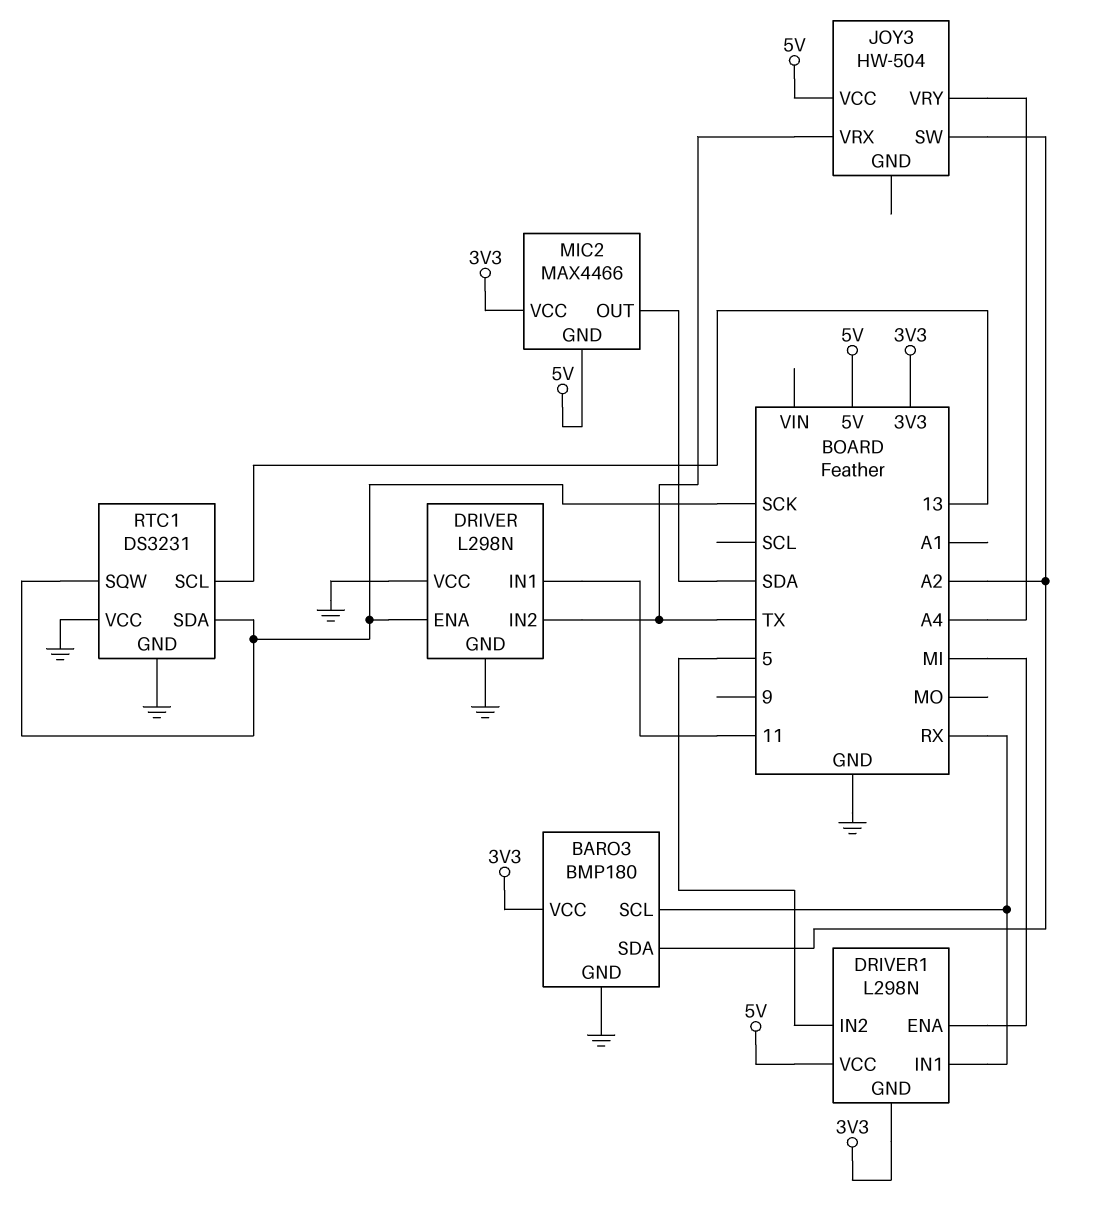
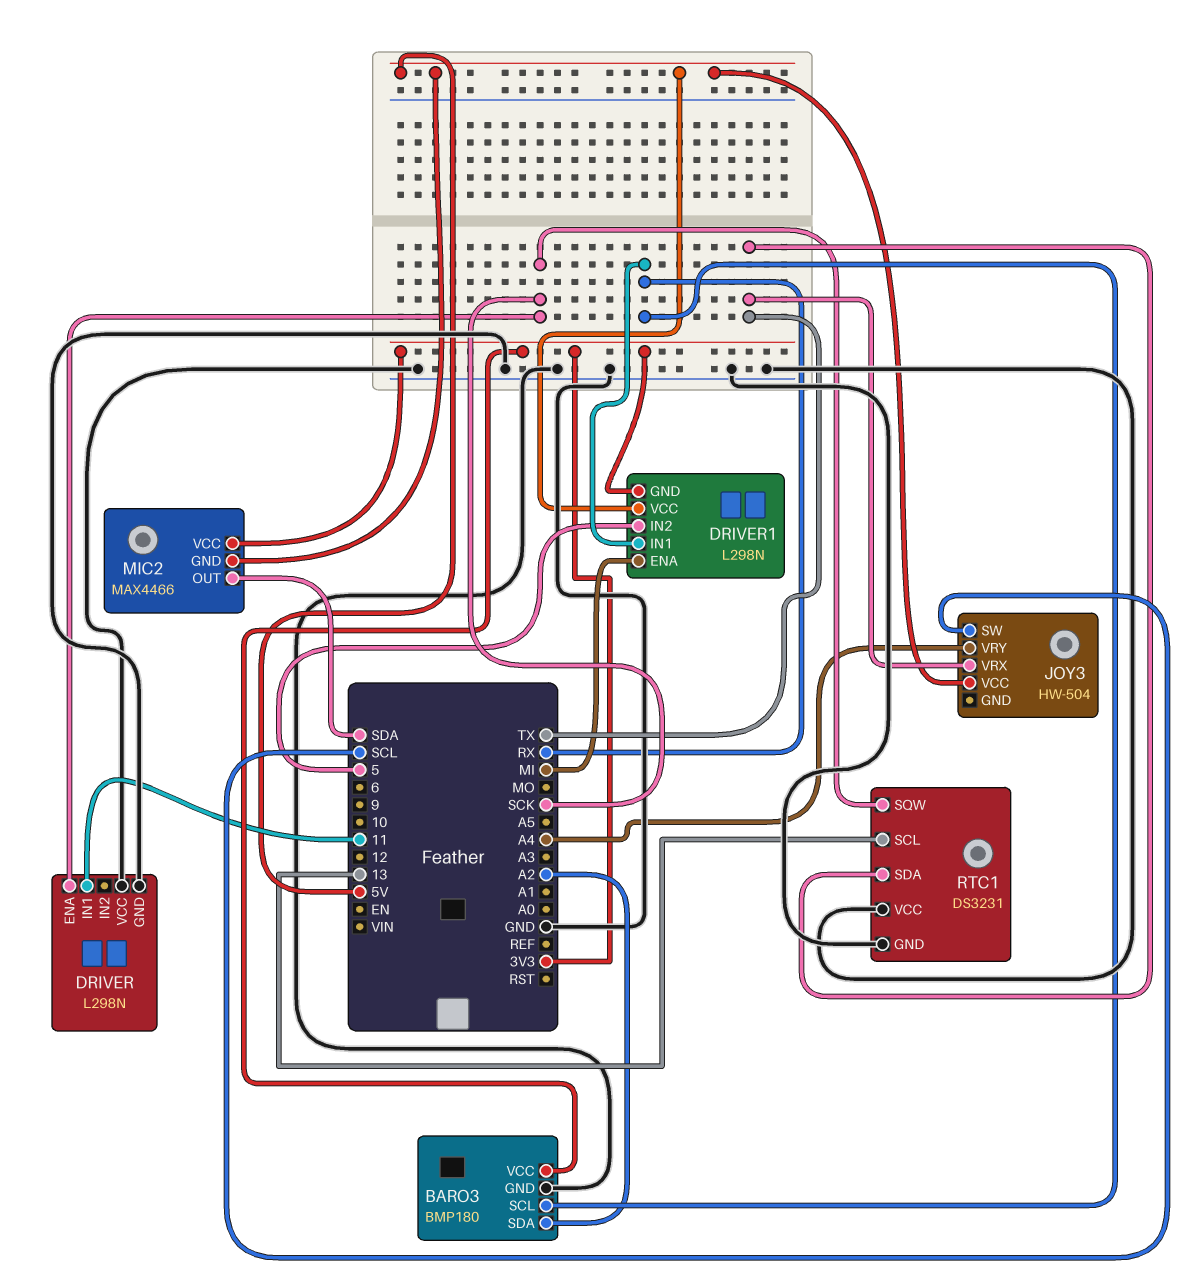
DRIVER pin IN2: TX -> none
JOY3 pin SW: A2 -> SCL
RTC1 pin SDA: SCK -> TX

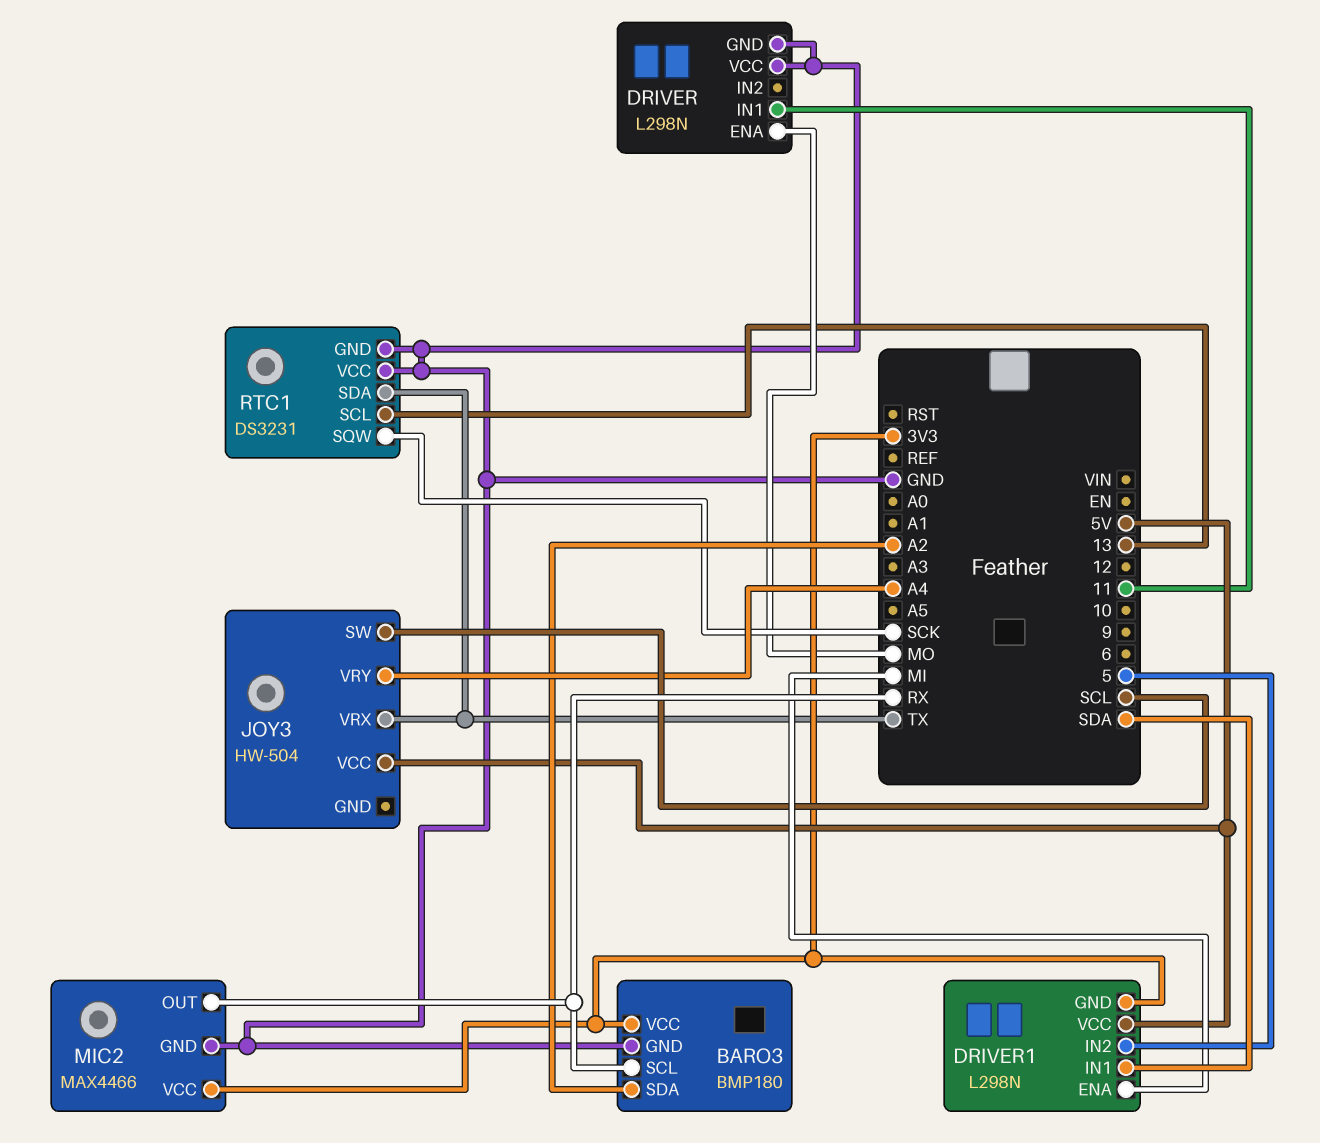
DRIVER pin ENA: SCK -> MO
DRIVER1 pin IN1: RX -> SDA
MIC2 pin GND: 5V -> GND
MIC2 pin OUT: SDA -> RX

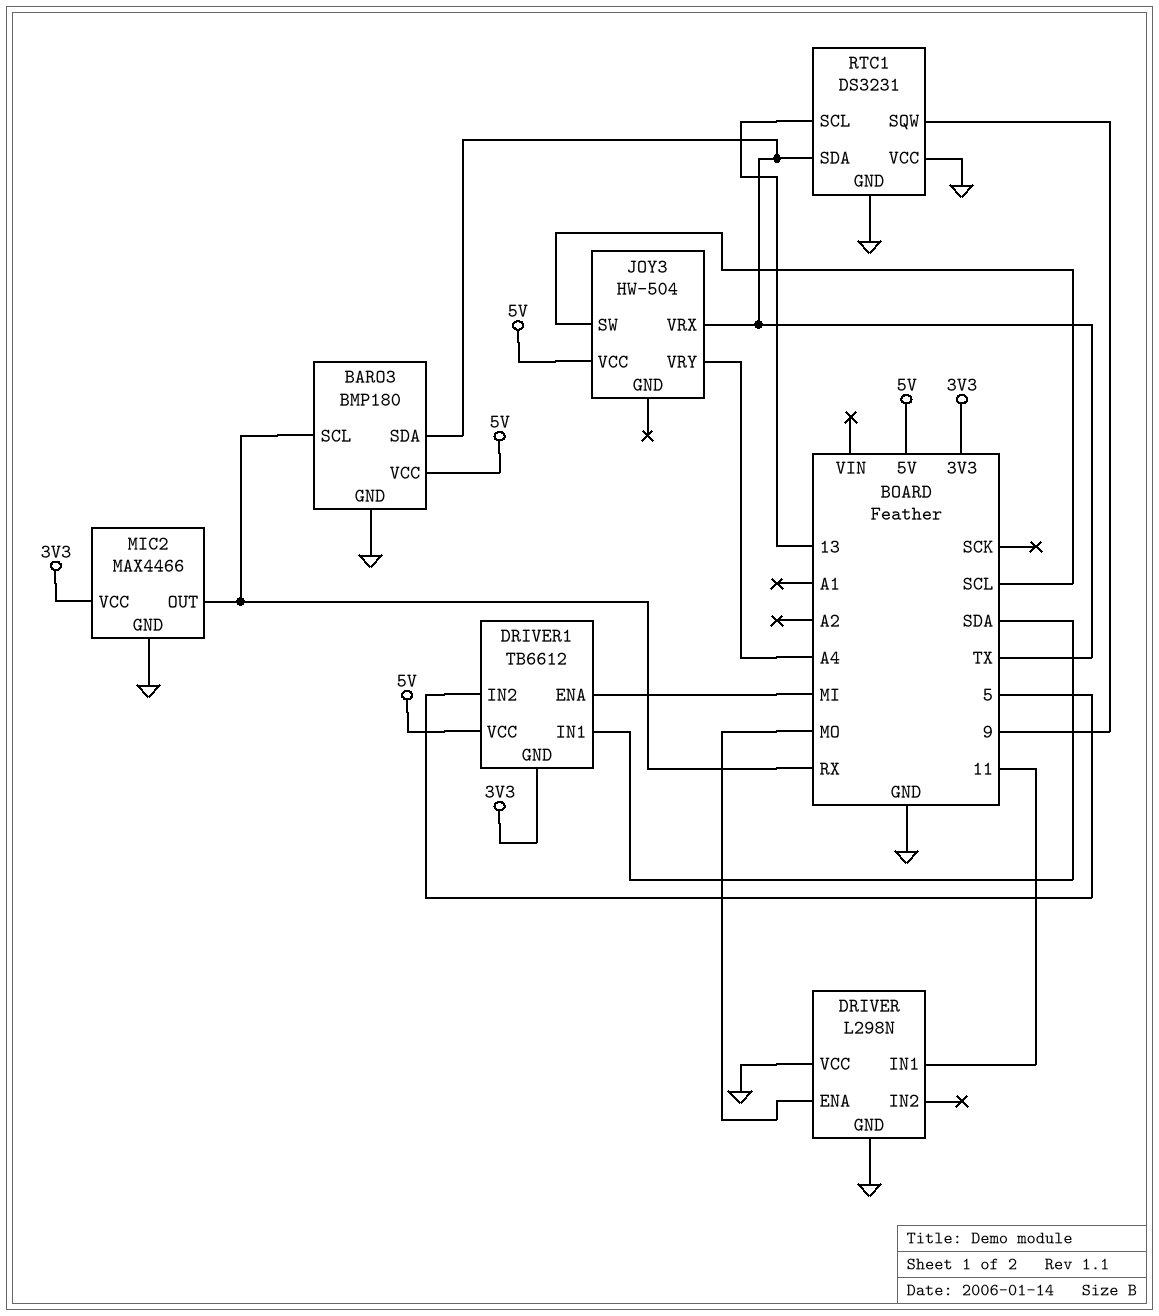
BARO3 pin SDA: A2 -> TX
BARO3 pin VCC: 3V3 -> 5V
DRIVER1: L298N -> TB6612
RTC1 pin SQW: SCK -> 9

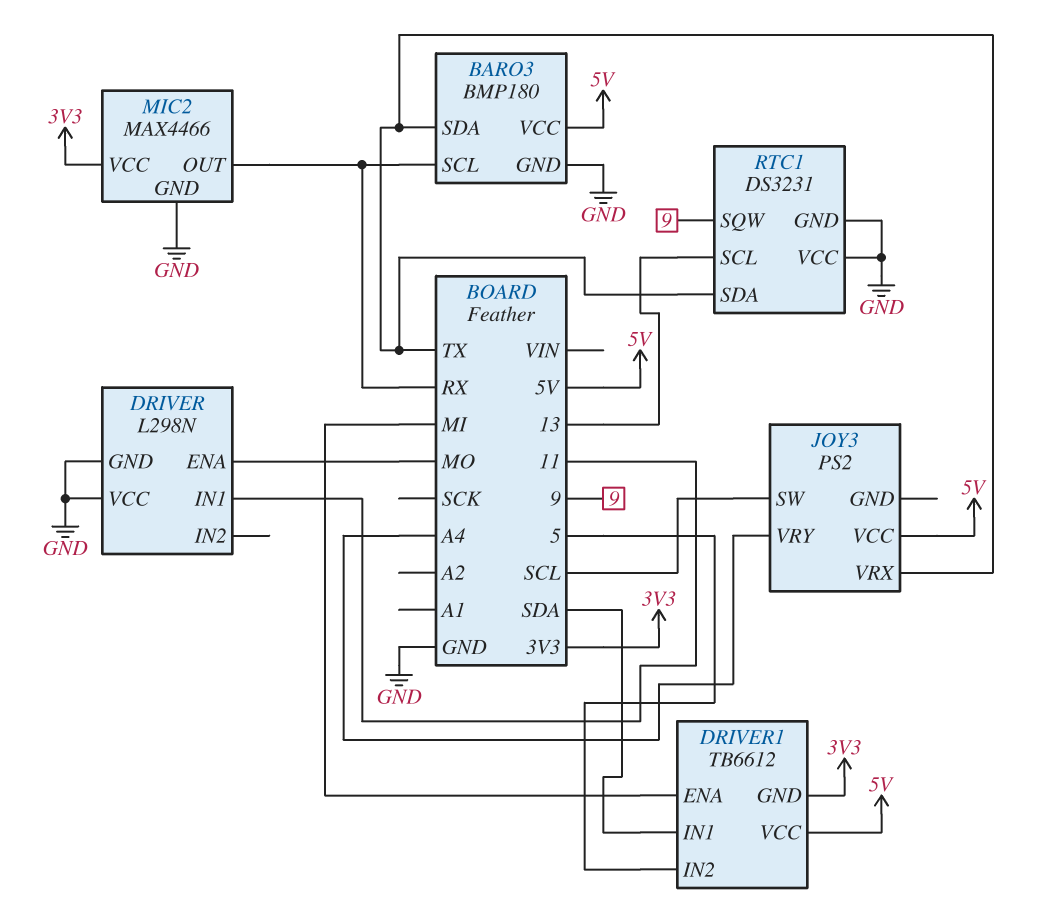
JOY3: HW-504 -> PS2

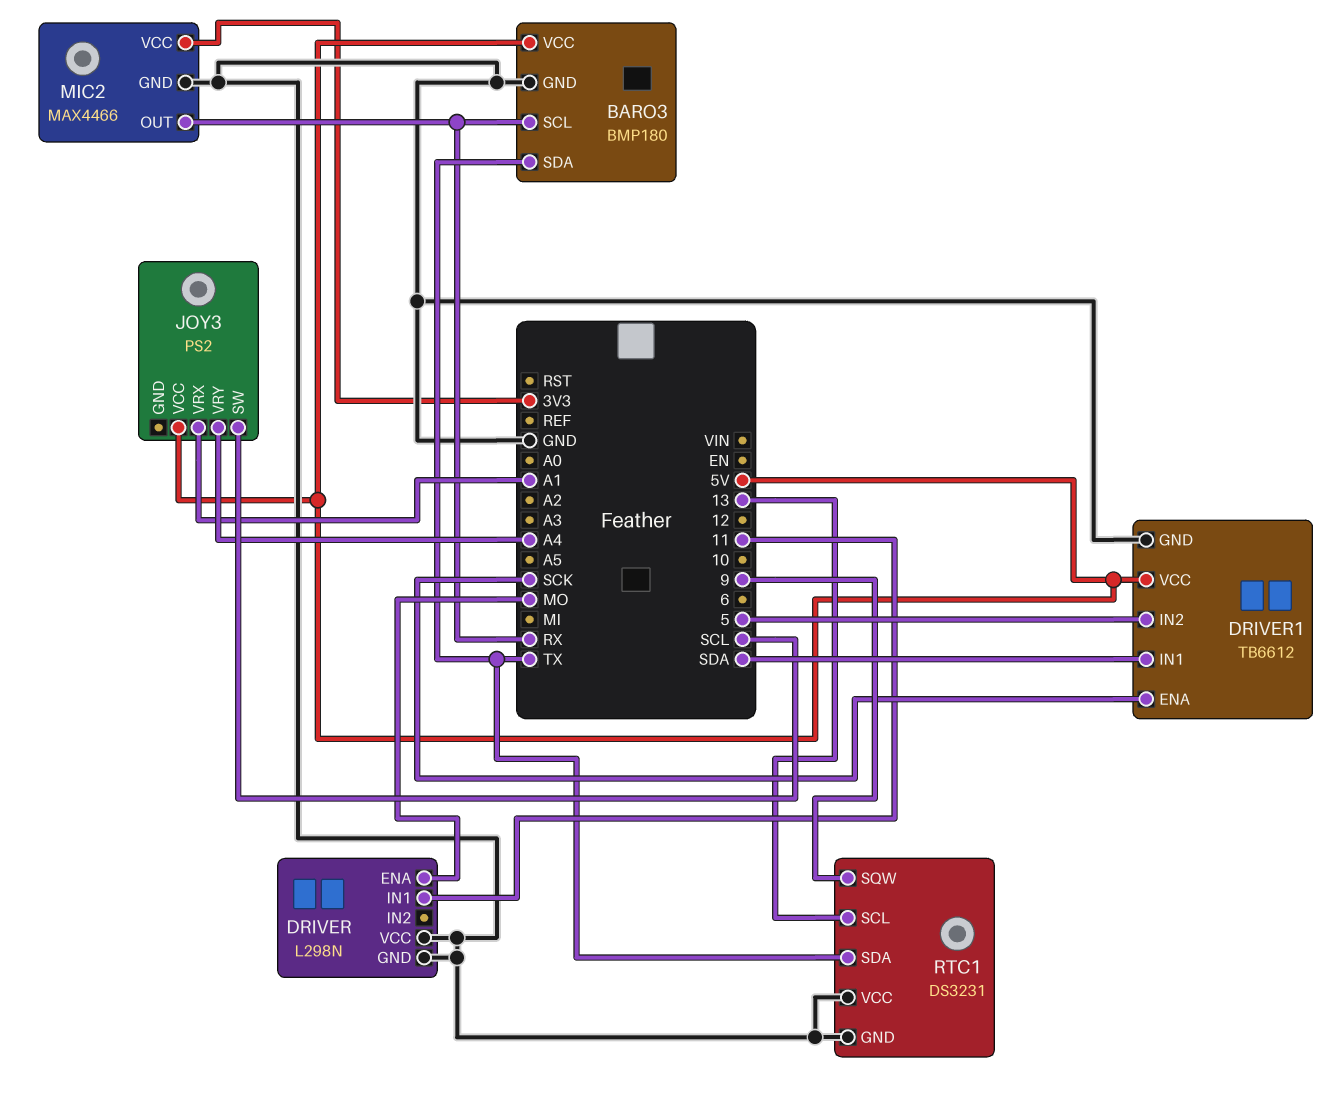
DRIVER1 pin ENA: MI -> SCK
DRIVER1 pin GND: 3V3 -> GND
JOY3 pin VRX: TX -> A1

